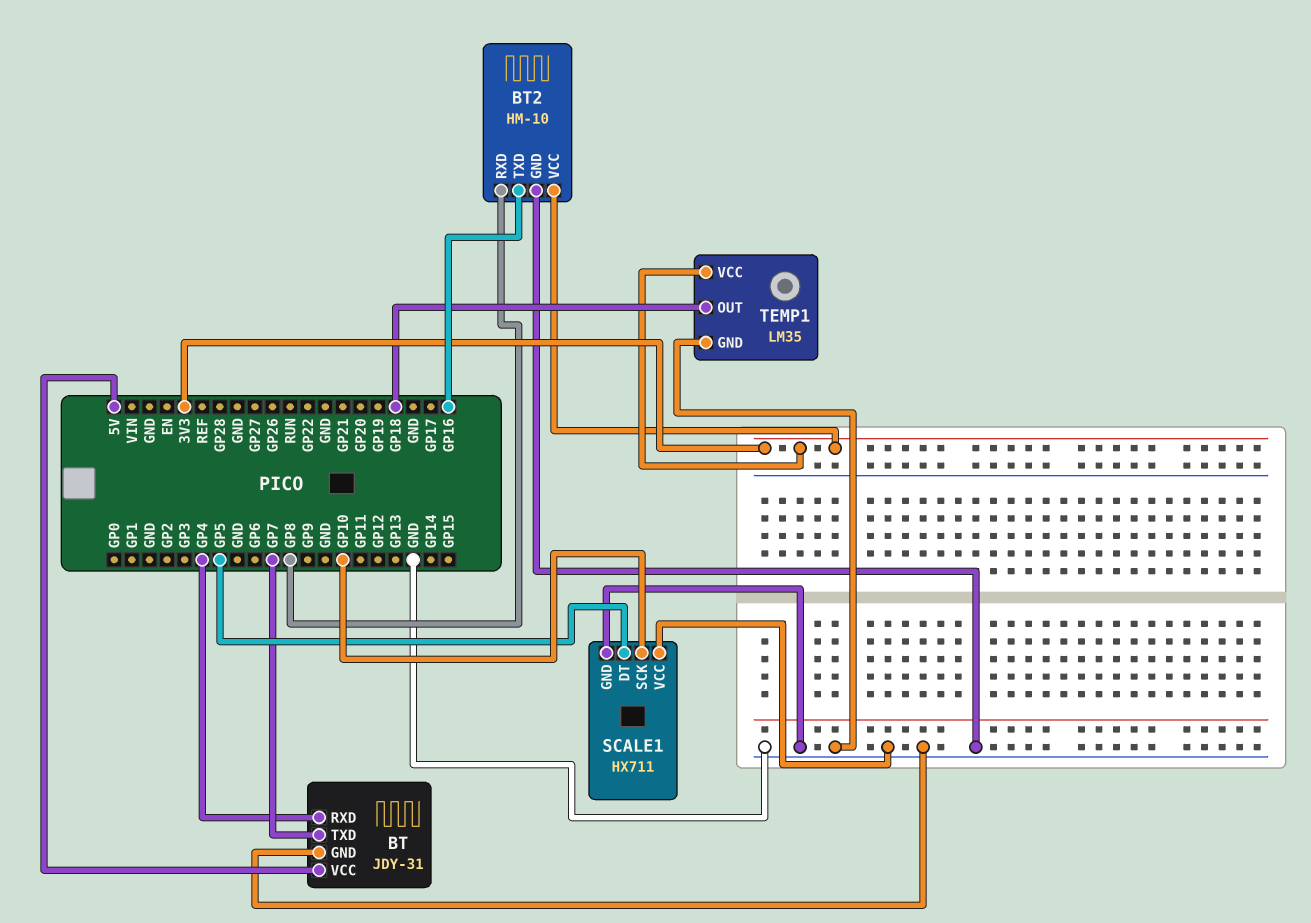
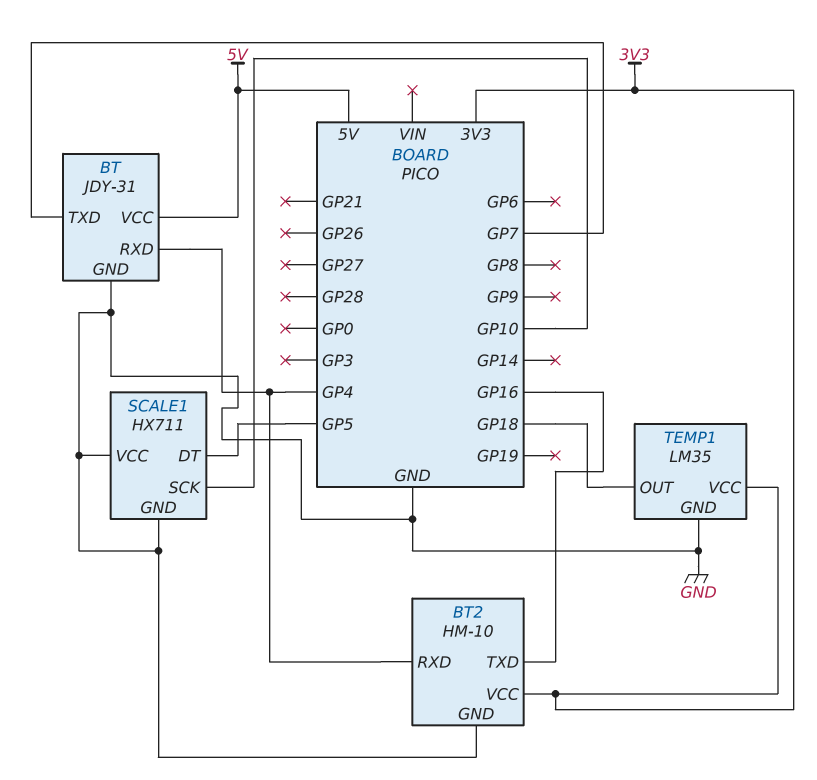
BT2 pin RXD: GP8 -> GP4

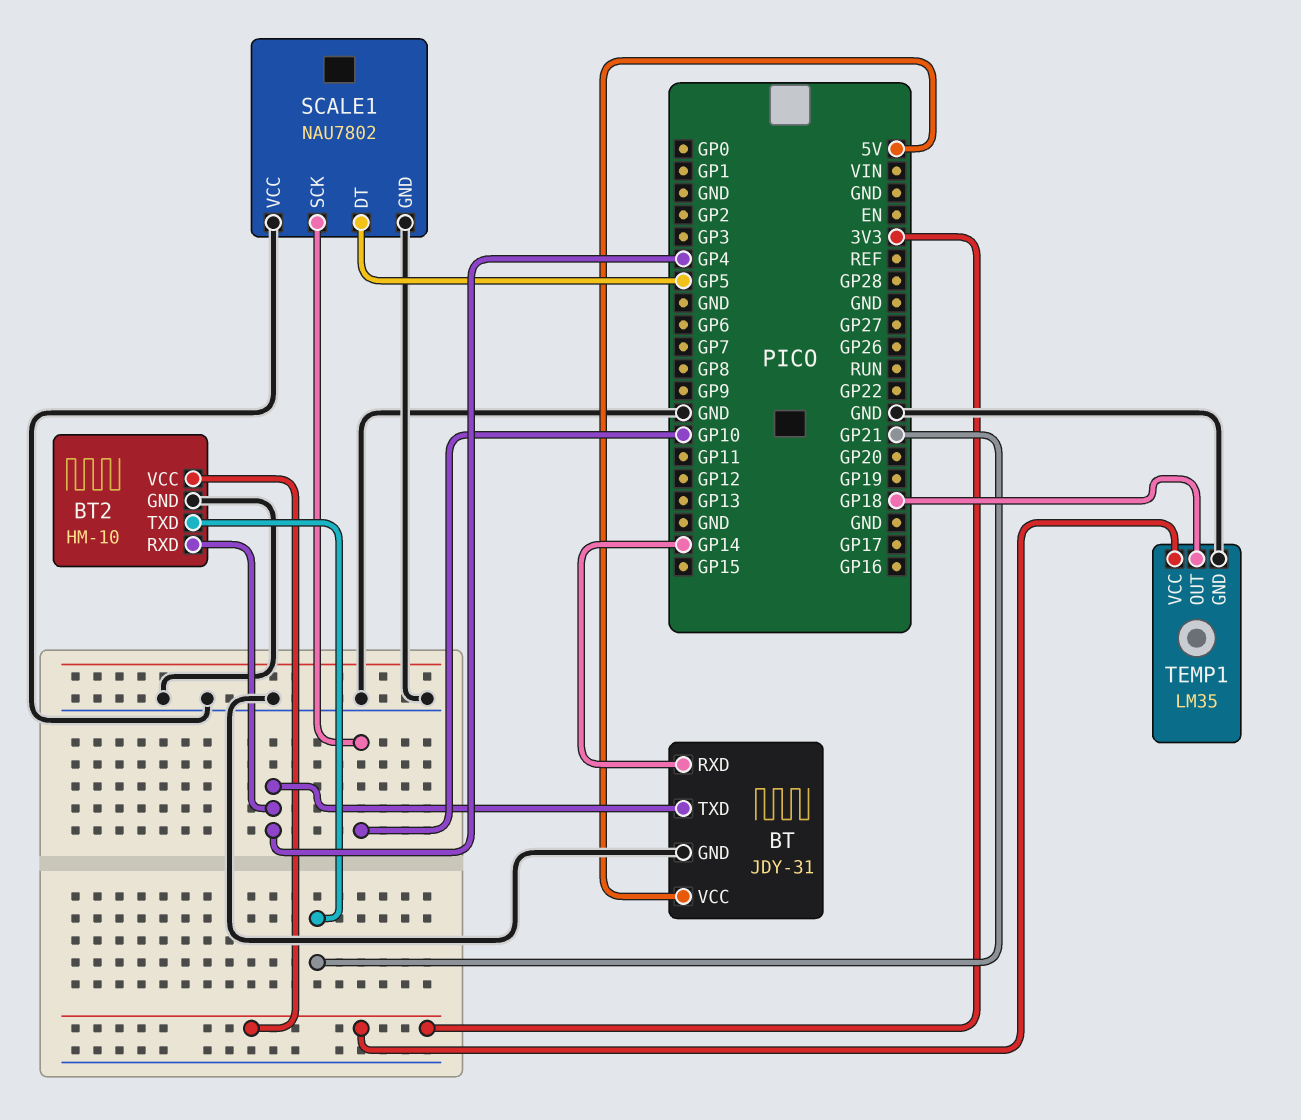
BT pin RXD: GP4 -> GP14
BT pin TXD: GP7 -> GP4
BT2 pin TXD: GP16 -> GP21
SCALE1: HX711 -> NAU7802

